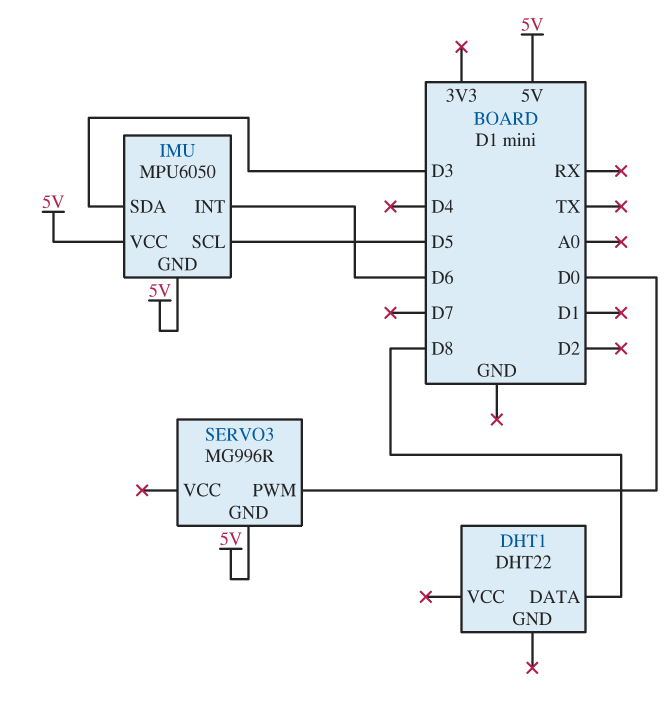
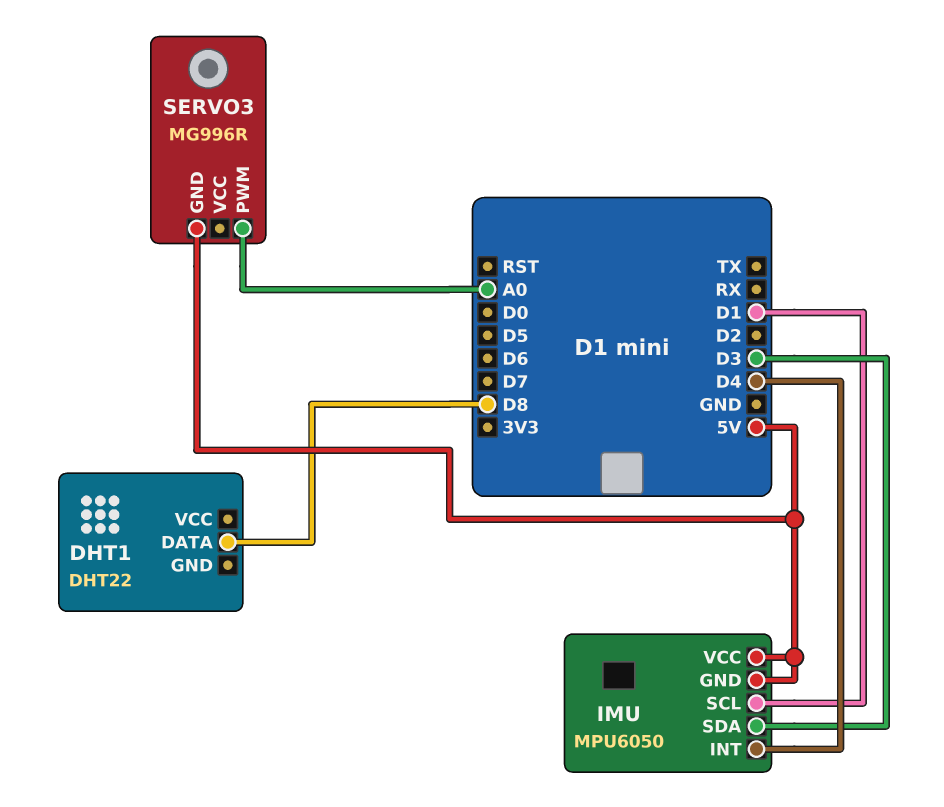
IMU pin INT: D6 -> D4
IMU pin SCL: D5 -> D1
SERVO3 pin PWM: D0 -> A0

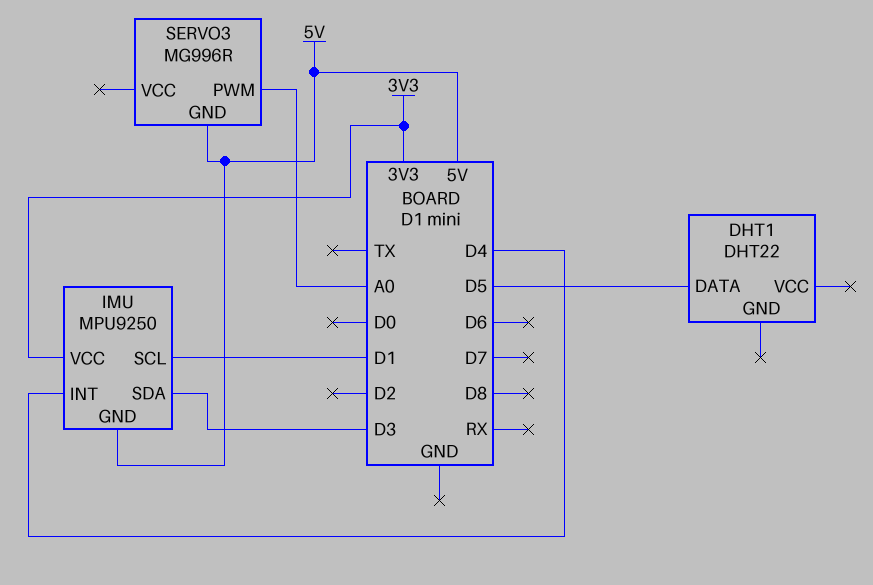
DHT1 pin DATA: D8 -> D5
IMU: MPU6050 -> MPU9250
IMU pin VCC: 5V -> 3V3

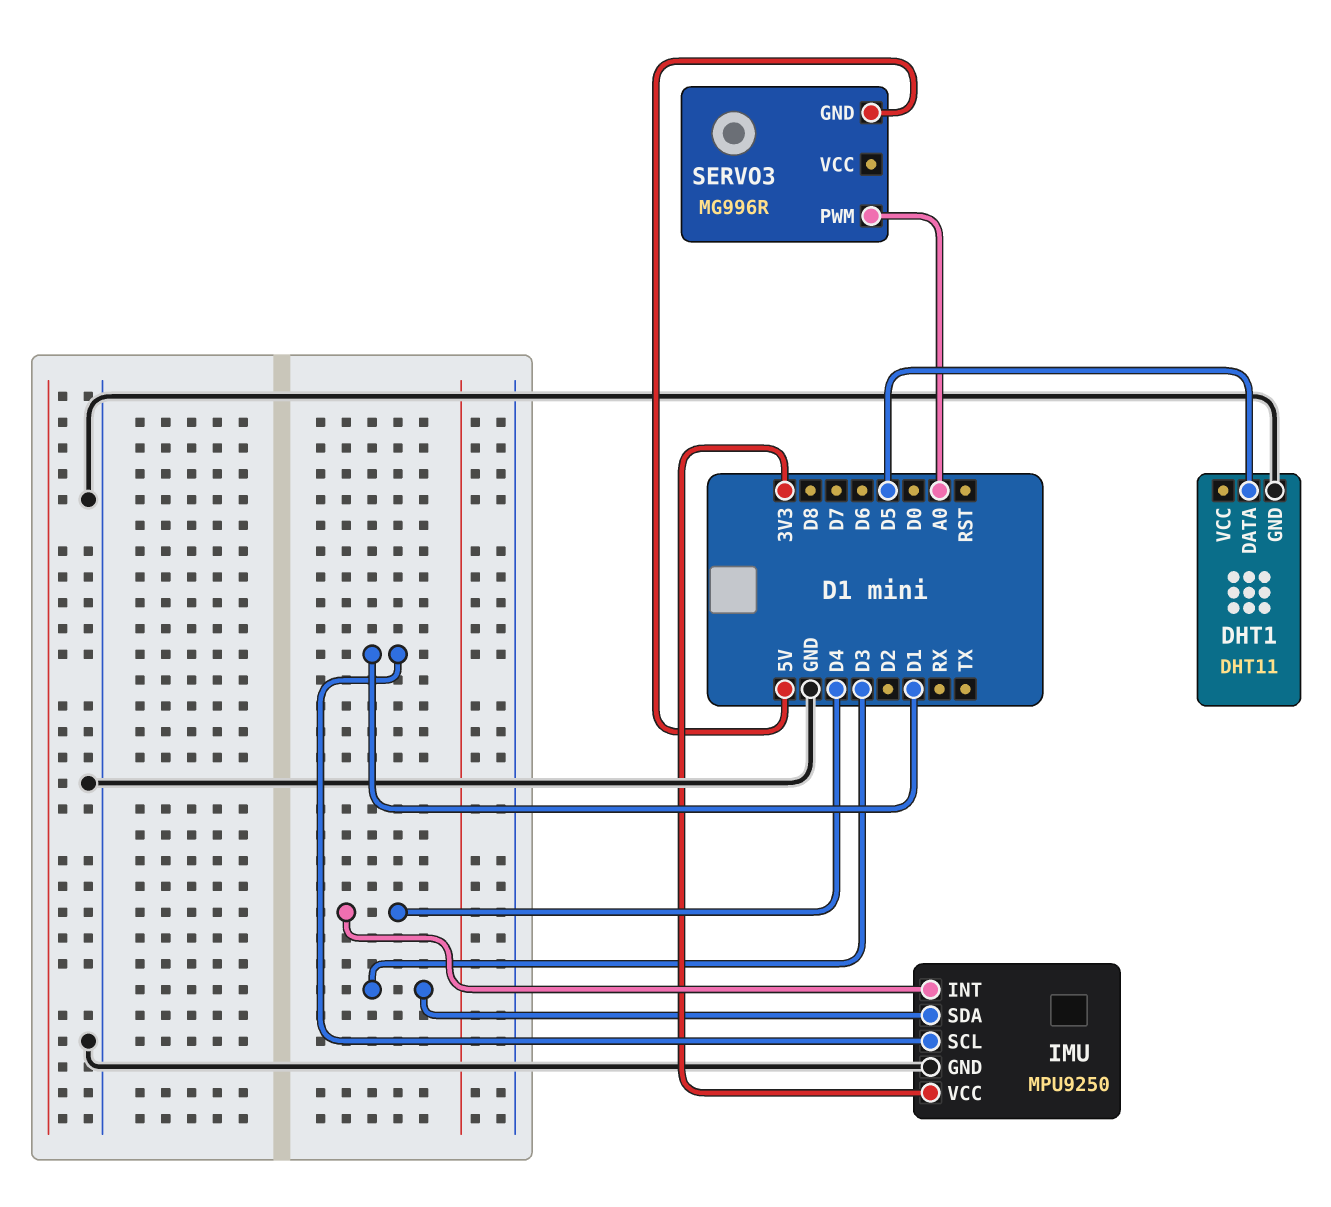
DHT1: DHT22 -> DHT11
DHT1 pin GND: none -> GND
IMU pin GND: 5V -> GND

